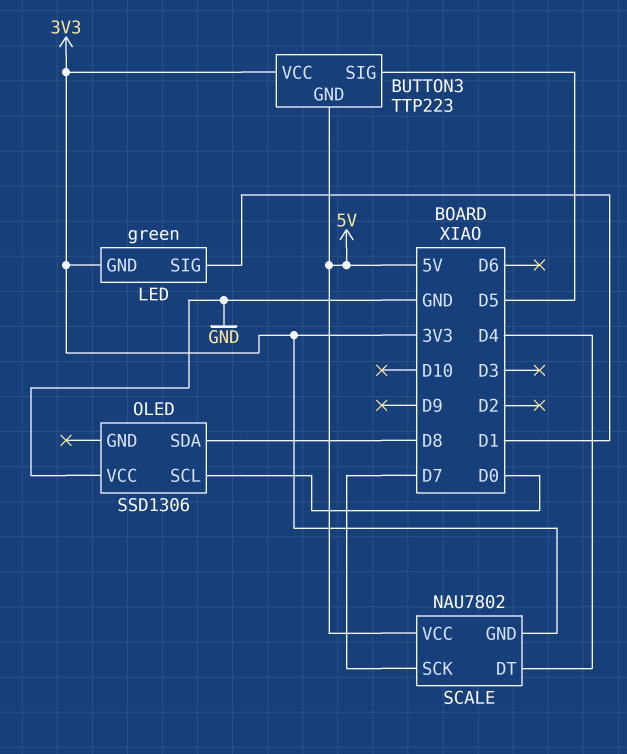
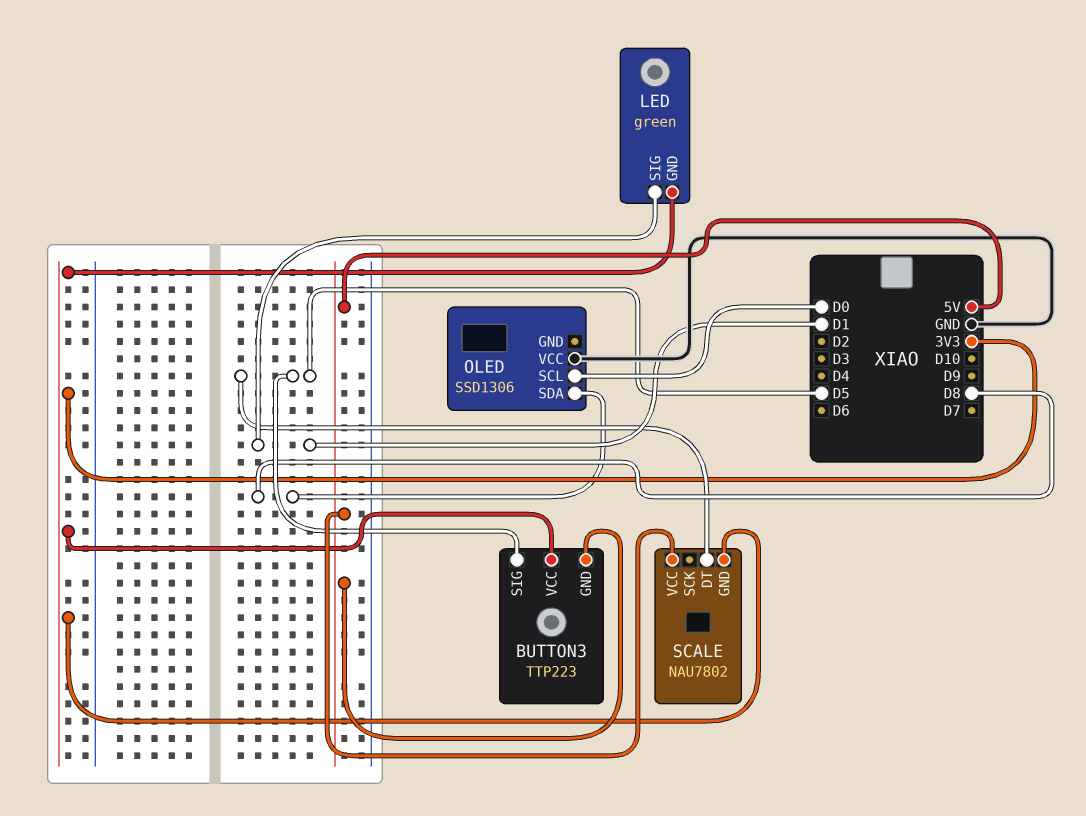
SCALE pin DT: D4 -> D5
SCALE pin SCK: D7 -> none

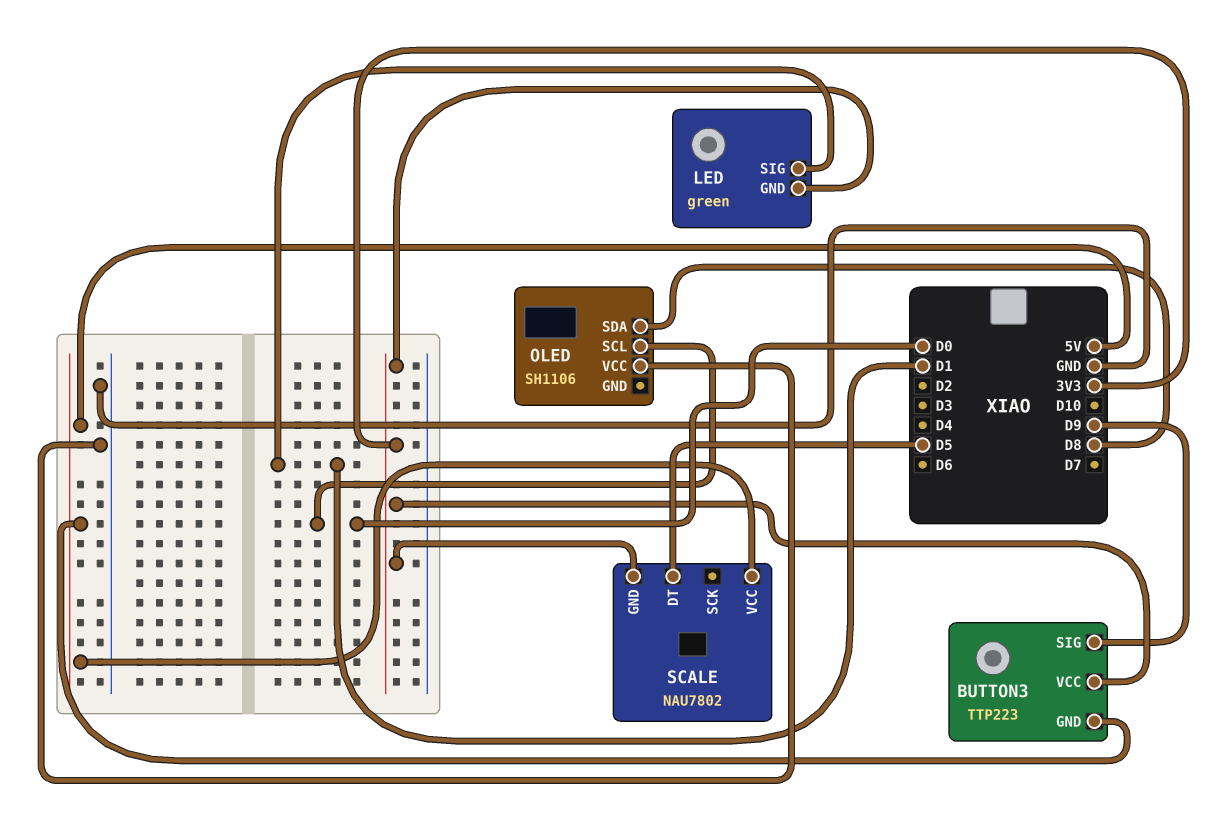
BUTTON3 pin SIG: D5 -> D9
OLED: SSD1306 -> SH1106

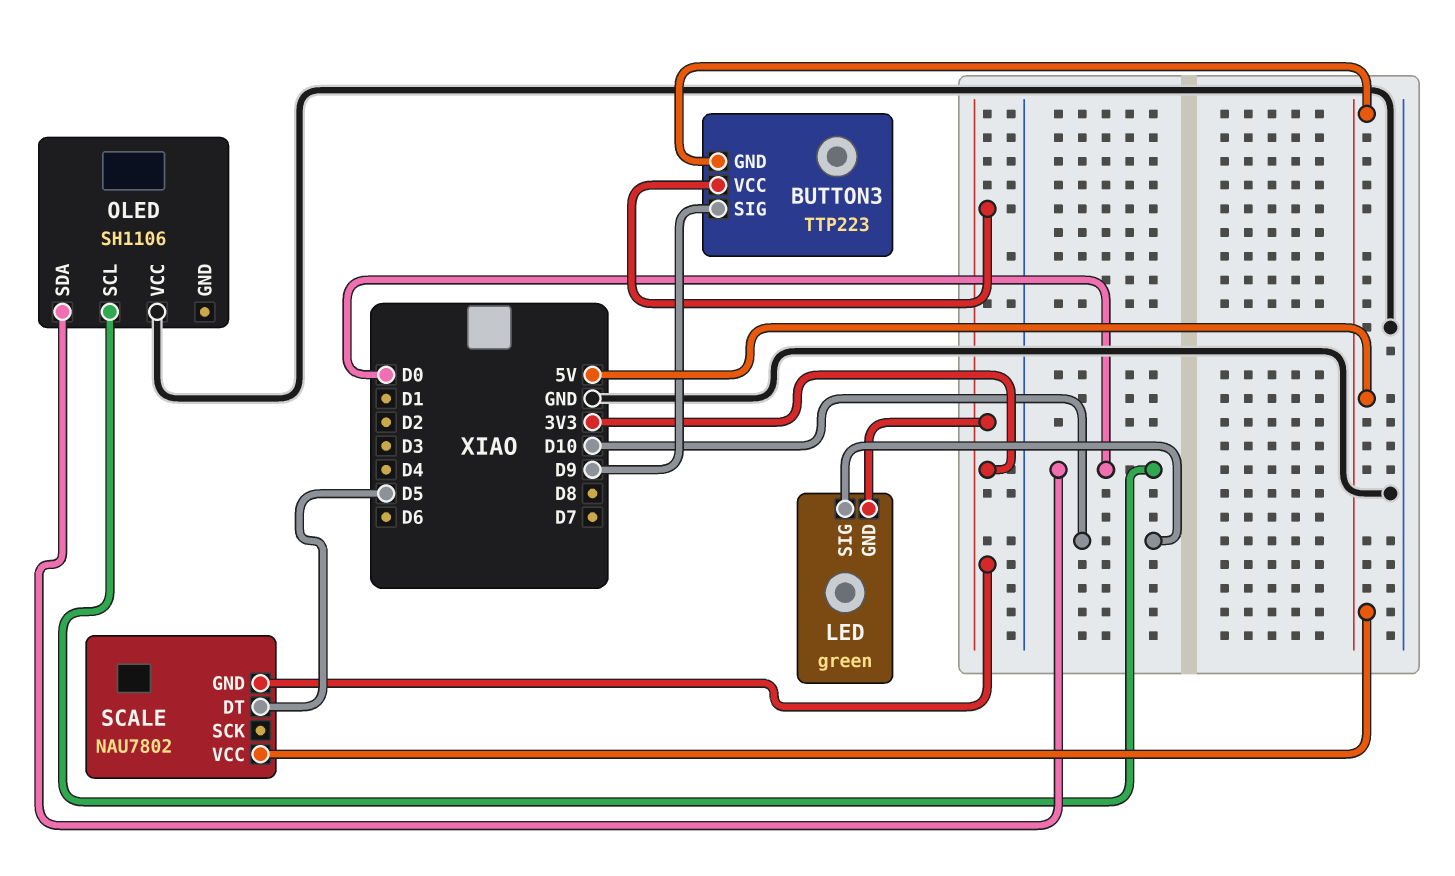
LED pin SIG: D1 -> D10
OLED pin SDA: D8 -> D0

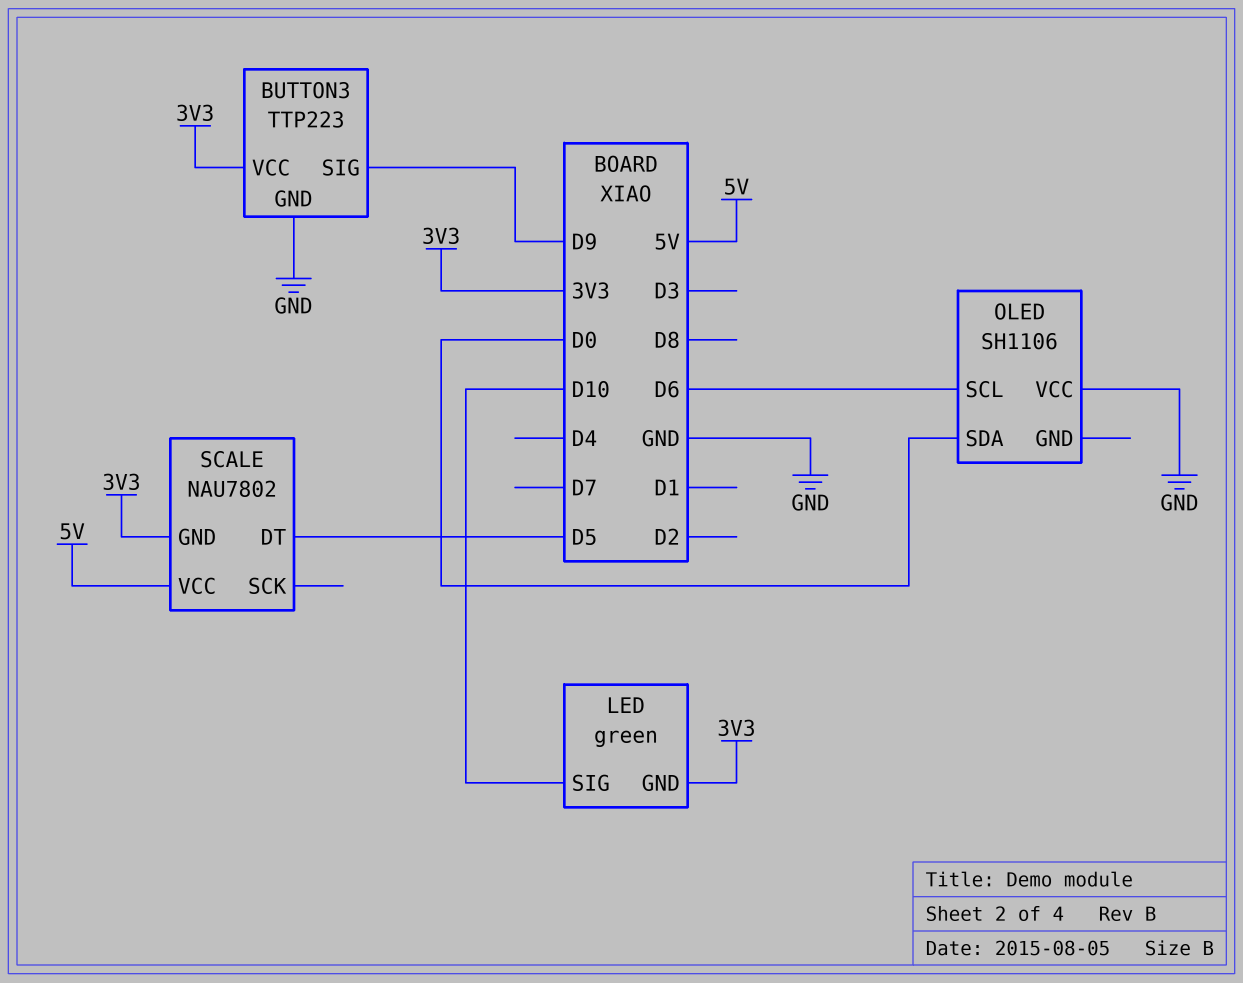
BUTTON3 pin GND: 5V -> GND
OLED pin SCL: D0 -> D6

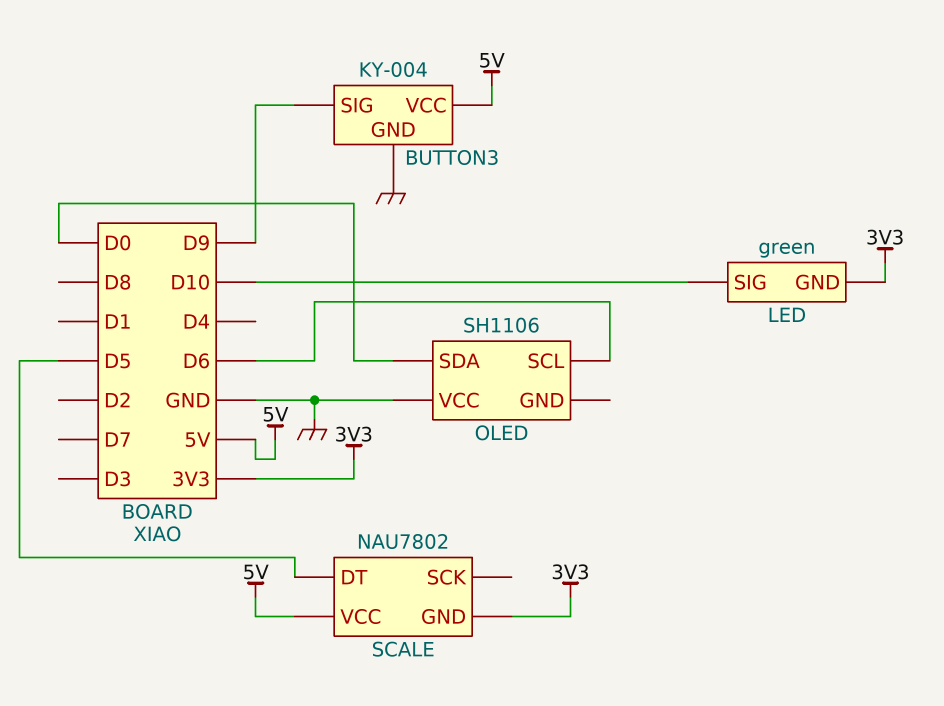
BUTTON3: TTP223 -> KY-004
BUTTON3 pin VCC: 3V3 -> 5V

